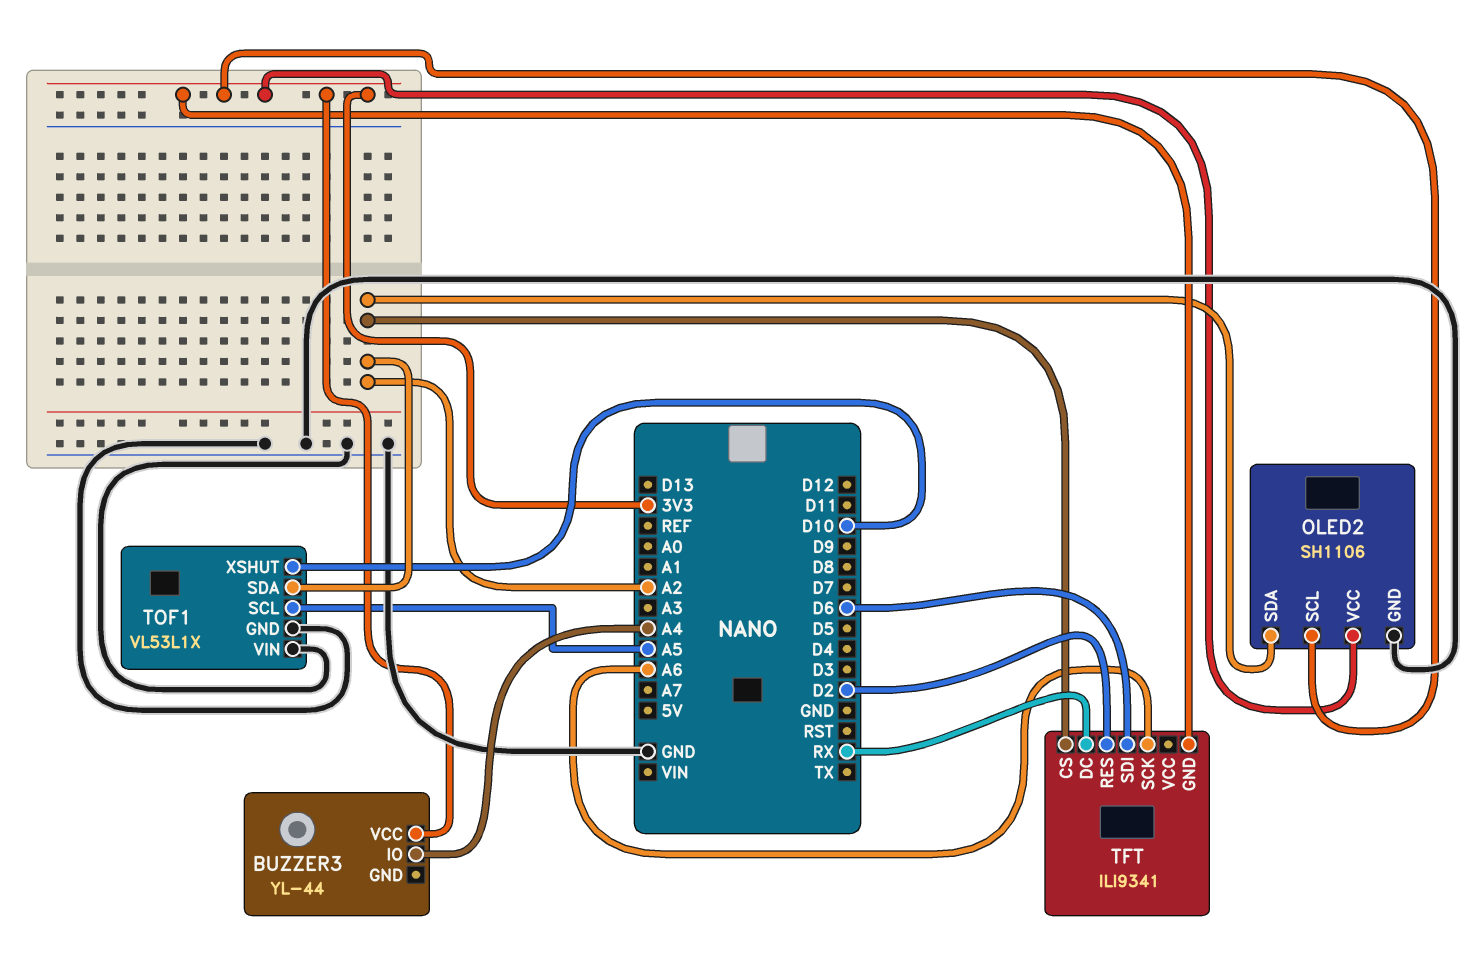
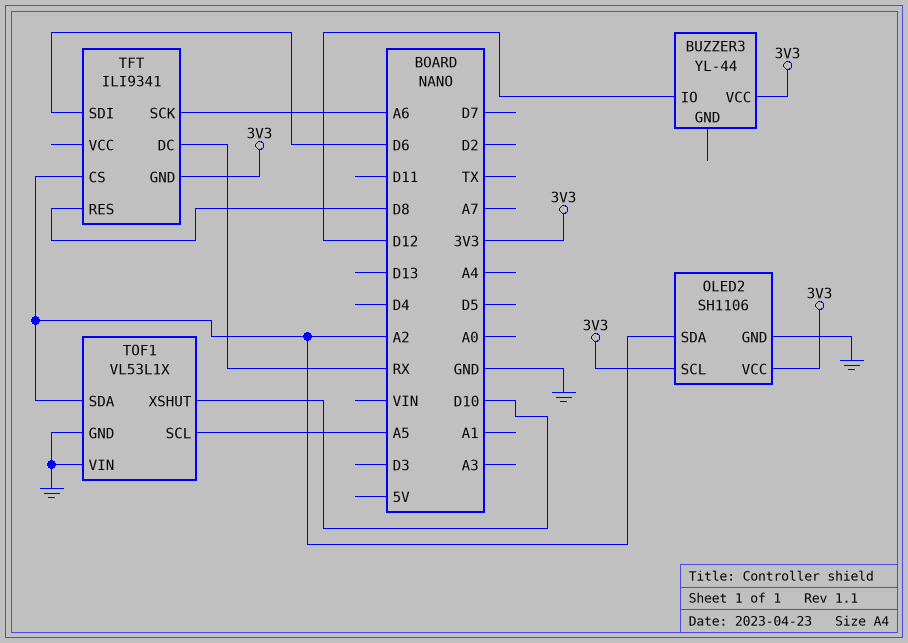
BUZZER3 pin IO: A4 -> D12
TFT pin RES: D2 -> D8

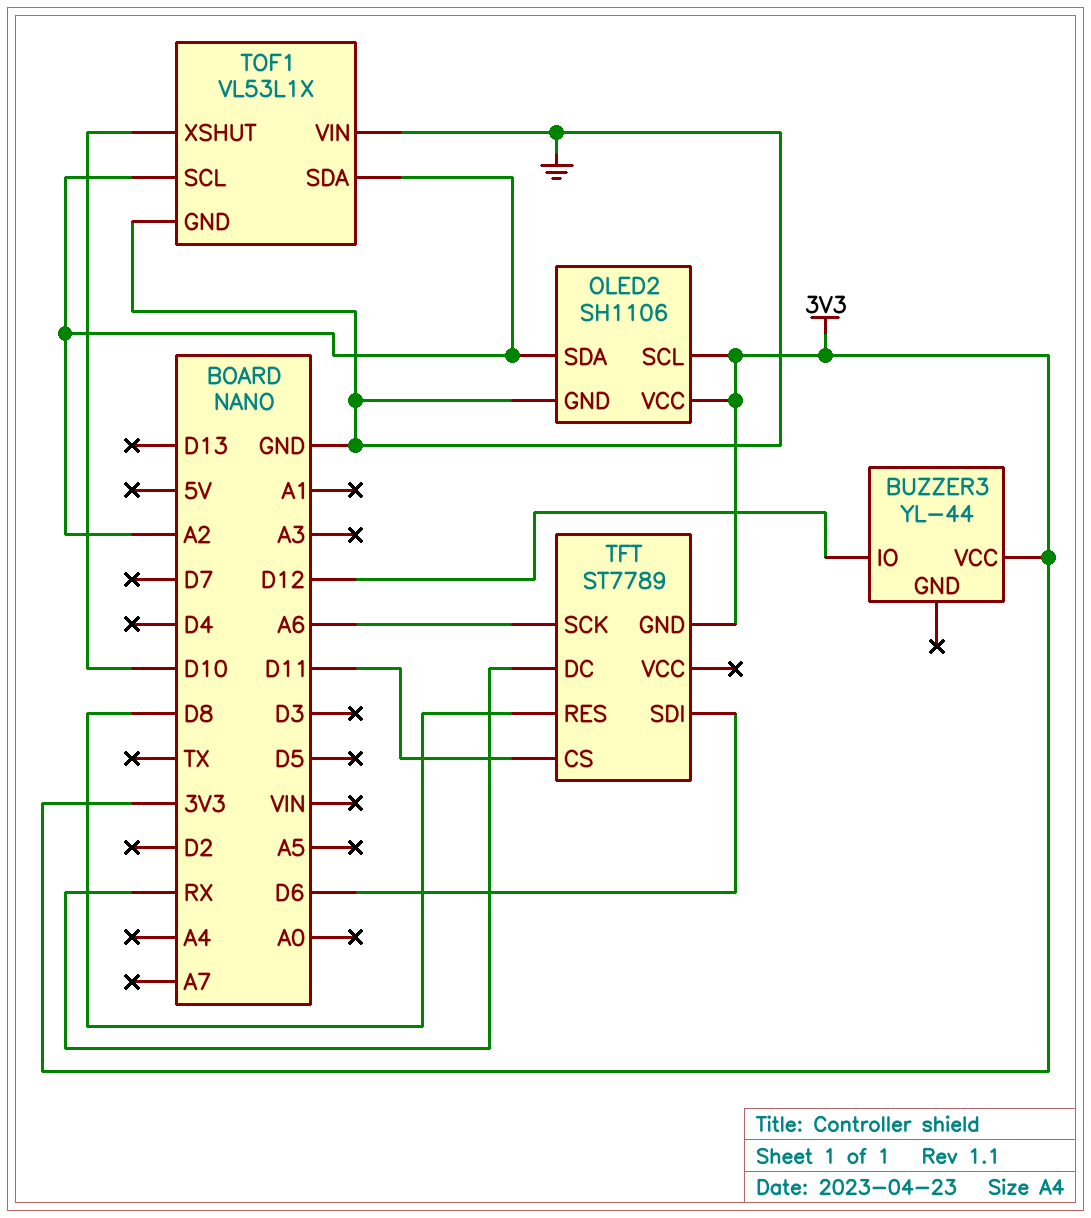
TFT: ILI9341 -> ST7789
TFT pin CS: A2 -> D11
TOF1 pin SCL: A5 -> A2

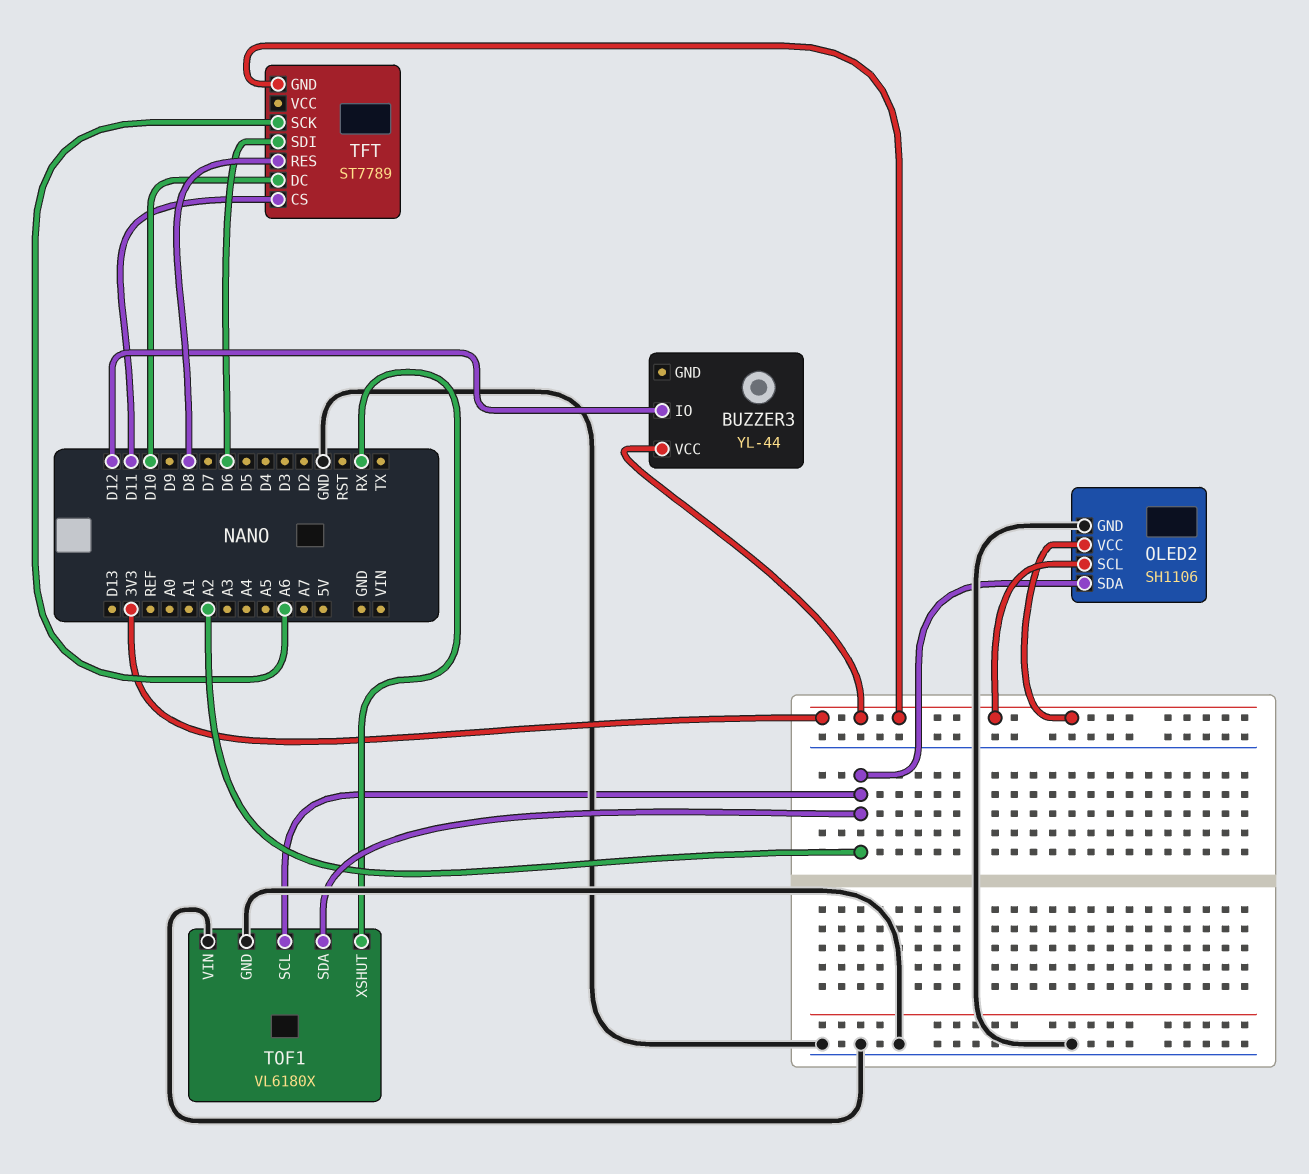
TFT pin DC: RX -> D10
TOF1: VL53L1X -> VL6180X
TOF1 pin XSHUT: D10 -> RX

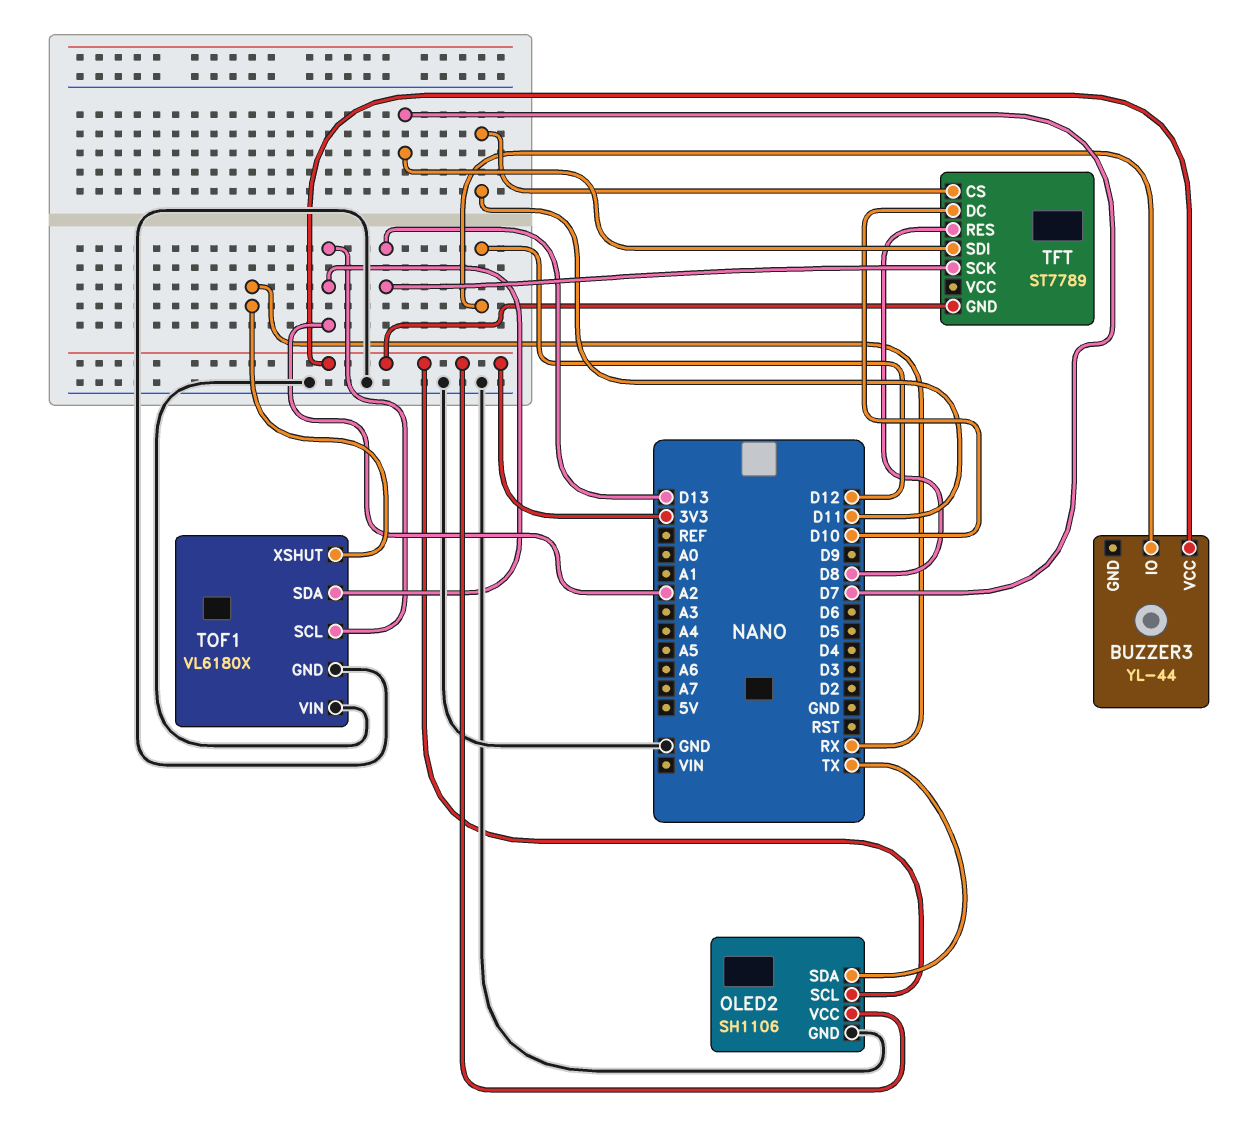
OLED2 pin SDA: A2 -> TX
TFT pin SCK: A6 -> D13
TFT pin SDI: D6 -> D7

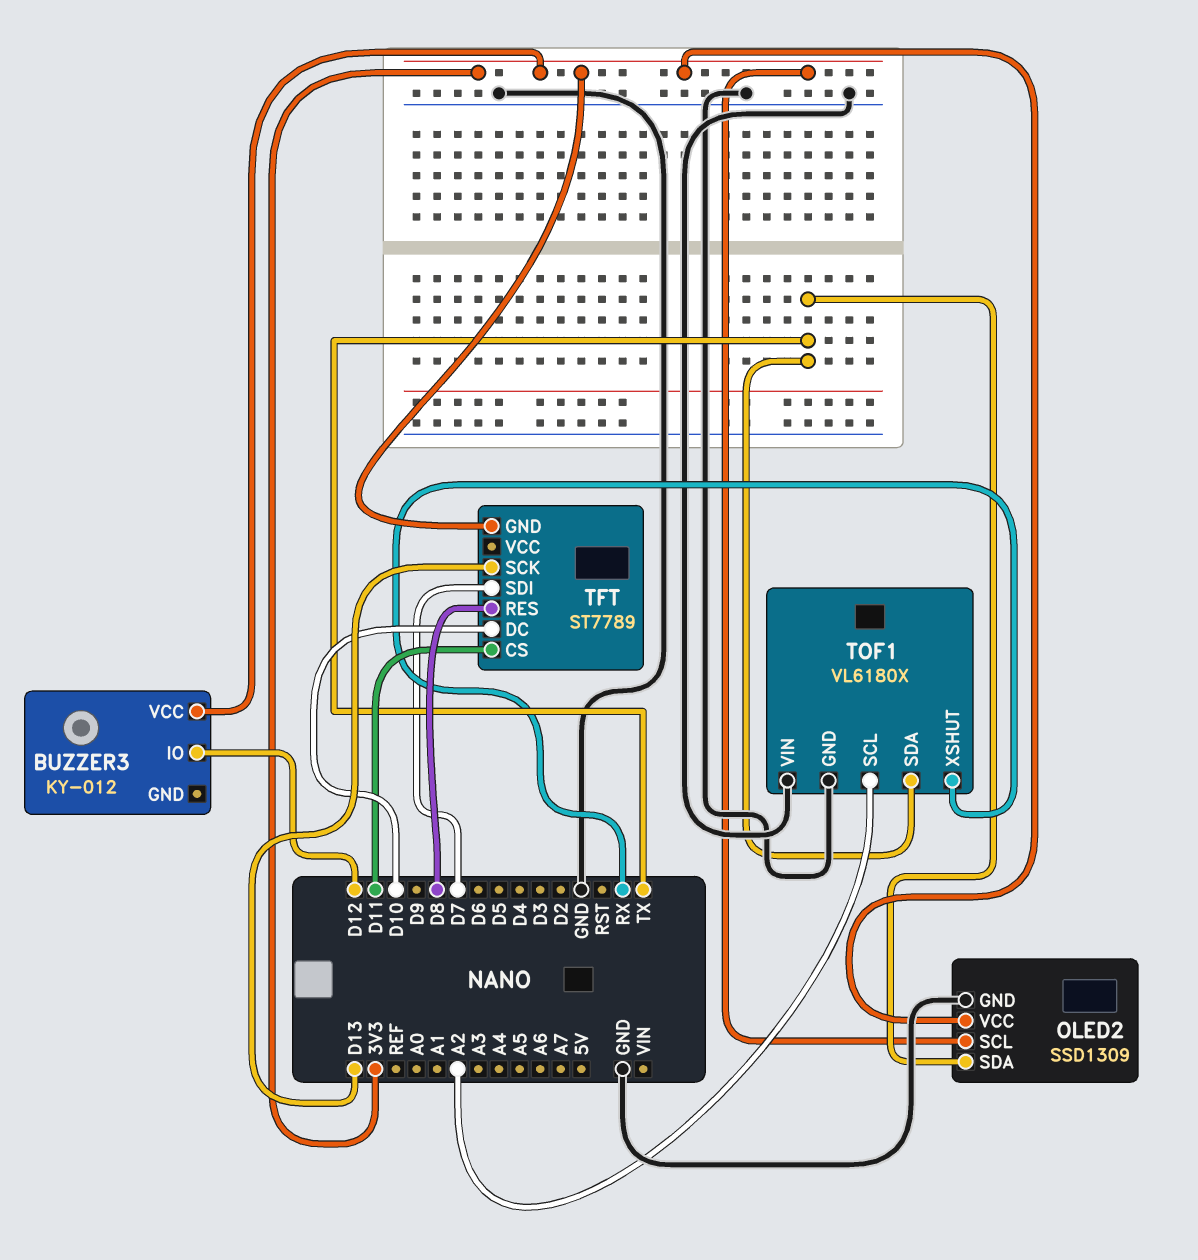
BUZZER3: YL-44 -> KY-012
OLED2: SH1106 -> SSD1309
TOF1 pin SDA: A2 -> TX

